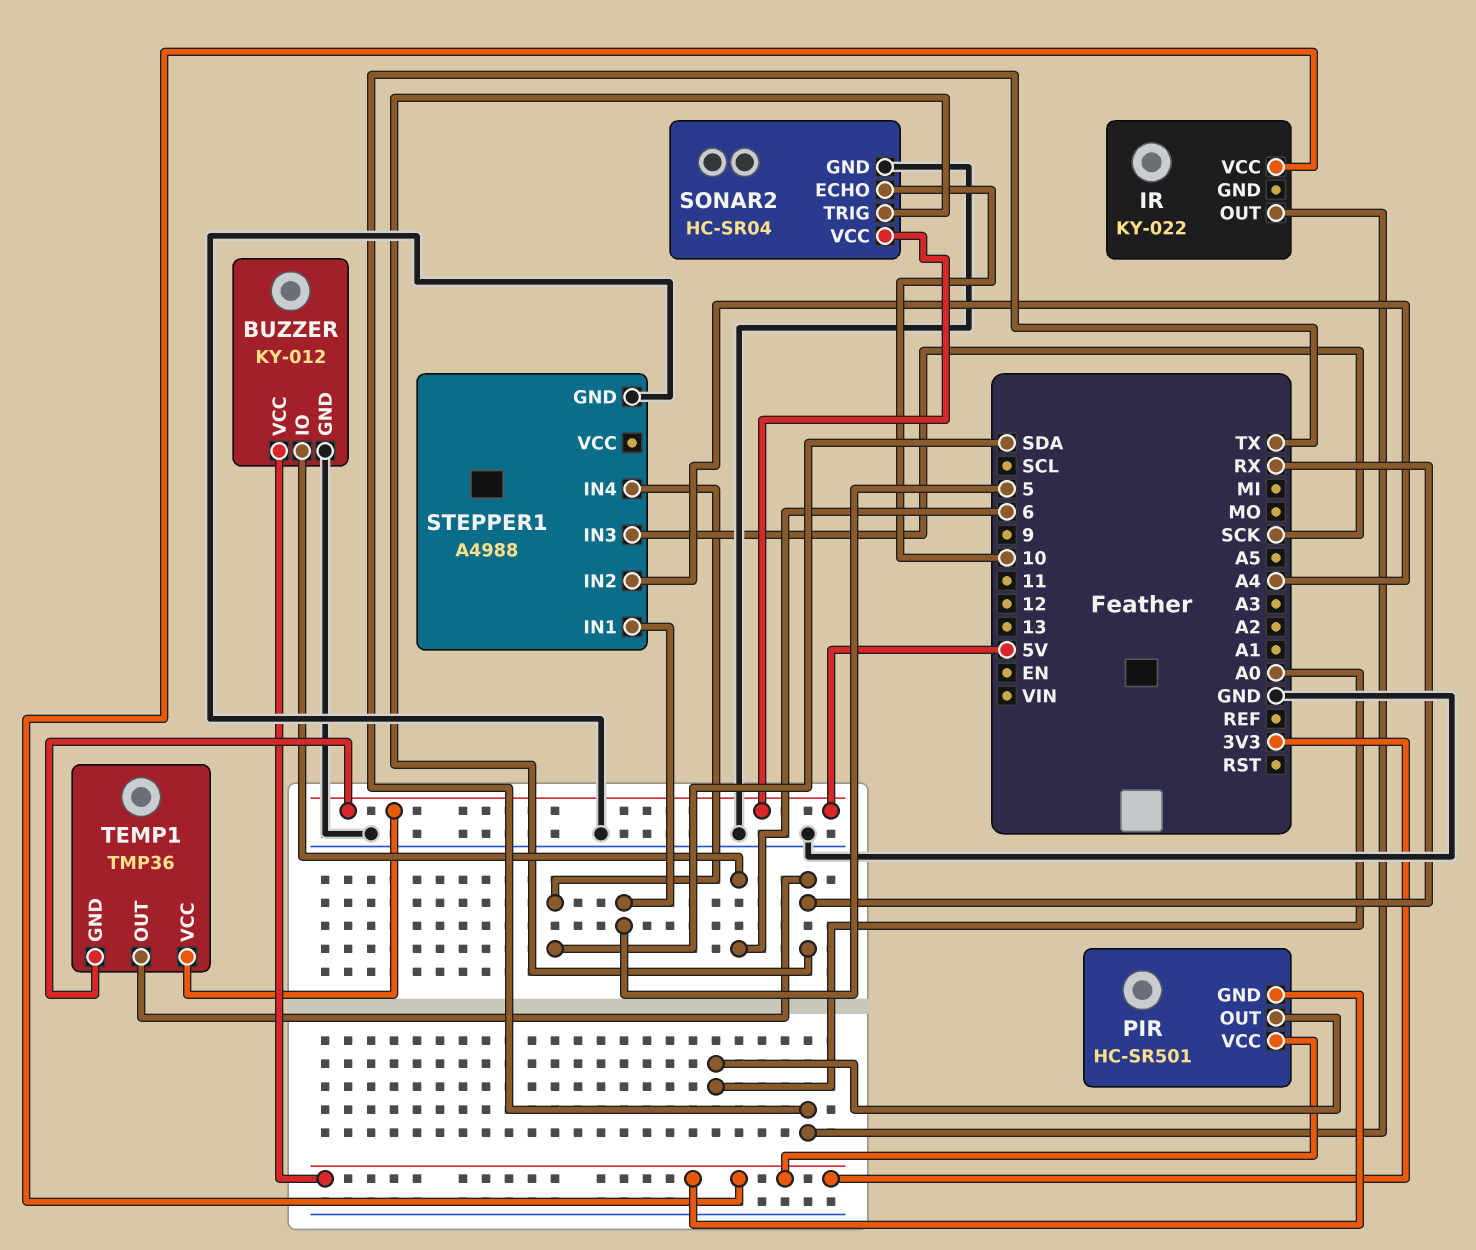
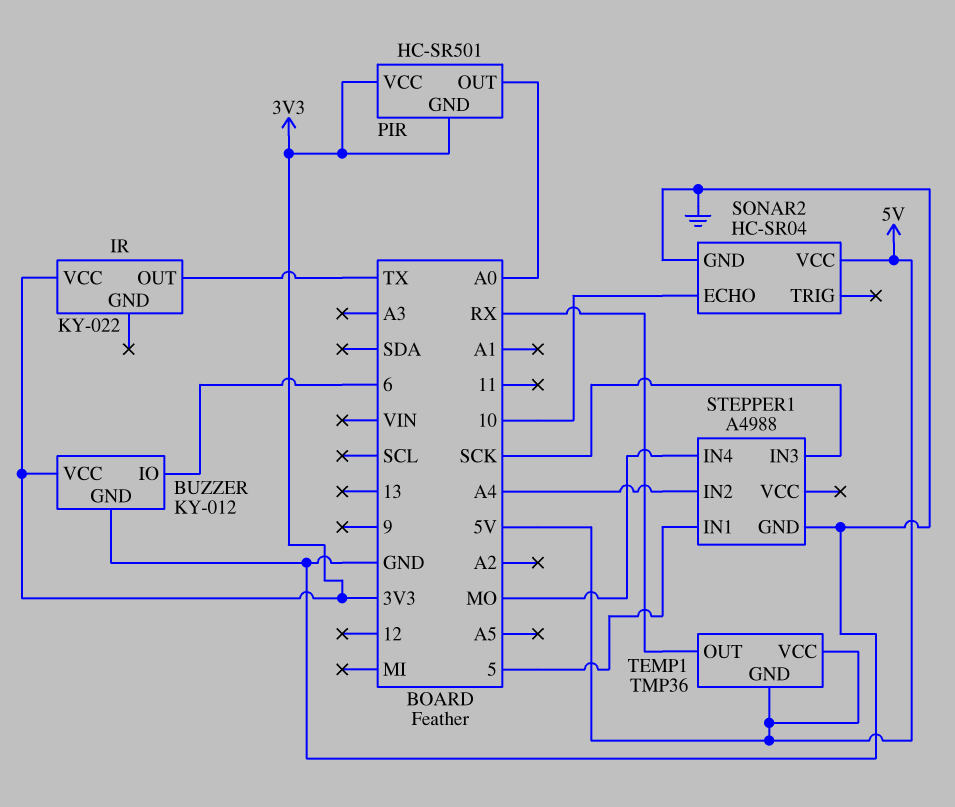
SONAR2 pin TRIG: RX -> none
STEPPER1 pin IN4: SDA -> MO

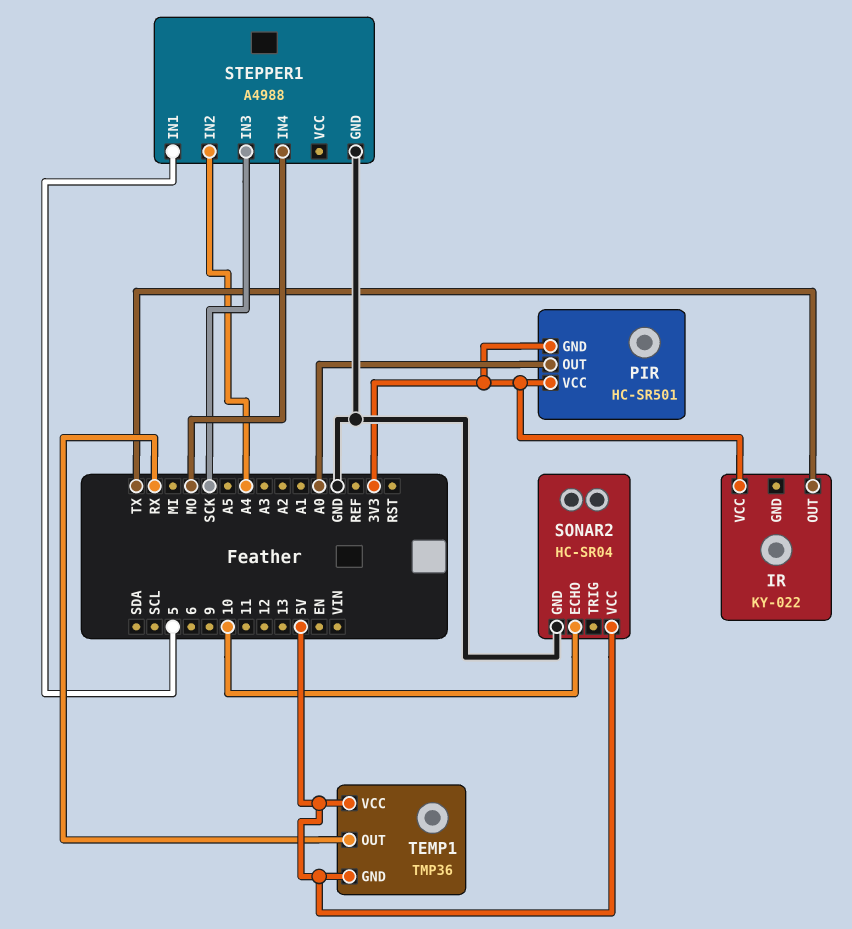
BUZZER: KY-012 -> none
BUZZER pin GND: GND -> none
BUZZER pin IO: 6 -> none
BUZZER pin VCC: 3V3 -> none

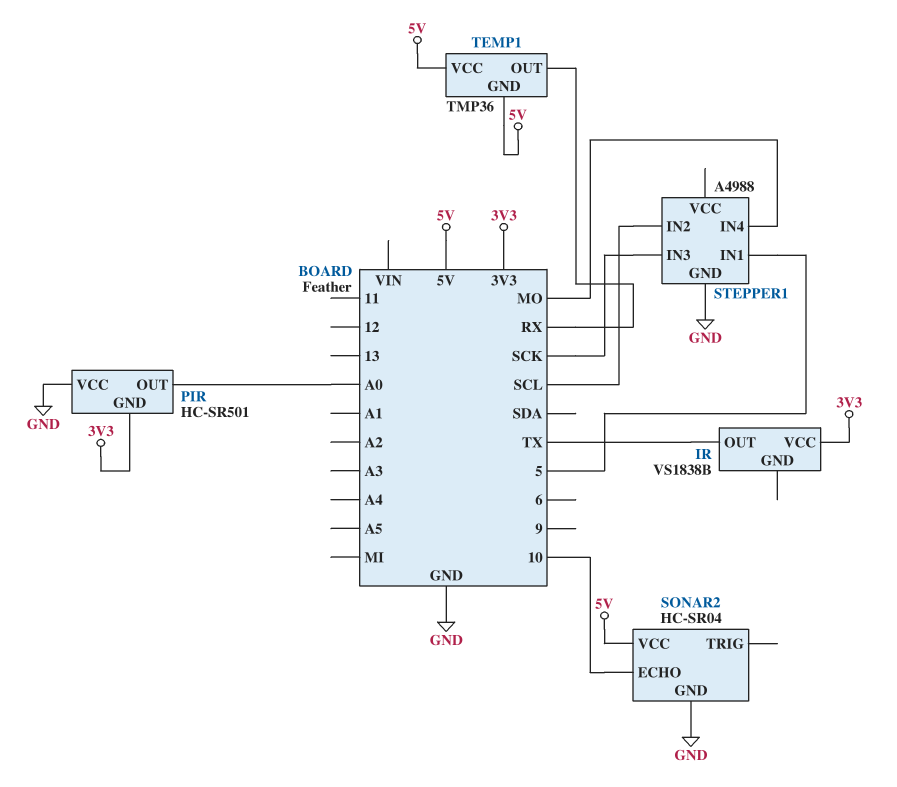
IR: KY-022 -> VS1838B
PIR pin VCC: 3V3 -> GND
STEPPER1 pin IN2: A4 -> SCL

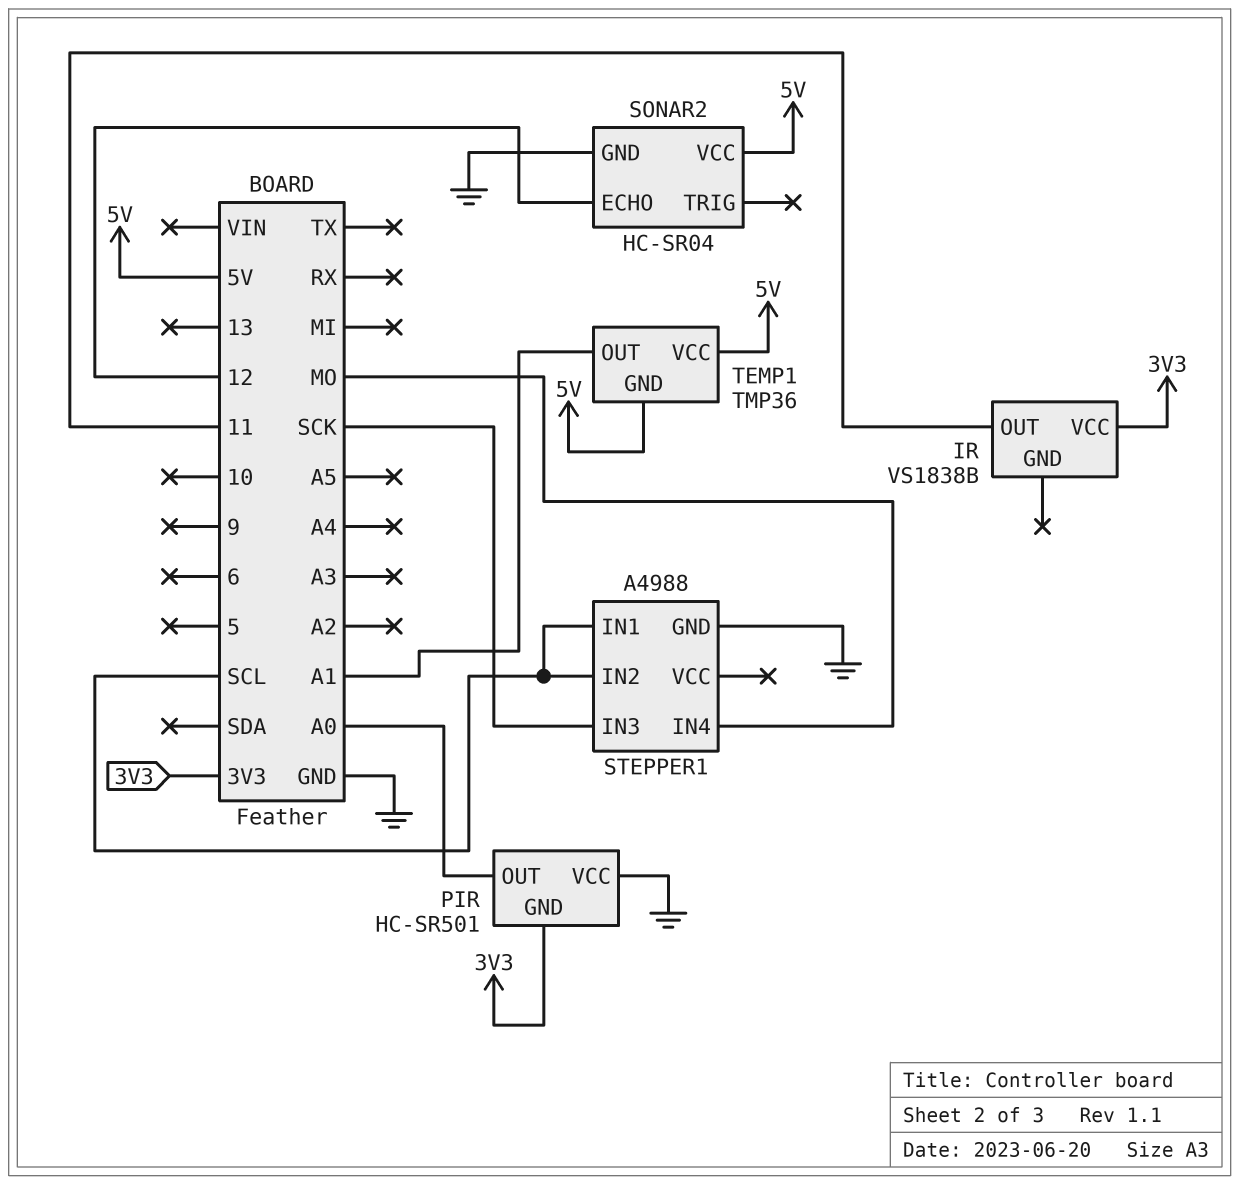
IR pin OUT: TX -> 11
SONAR2 pin ECHO: 10 -> 12
STEPPER1 pin IN1: 5 -> SCL
TEMP1 pin OUT: RX -> A1

